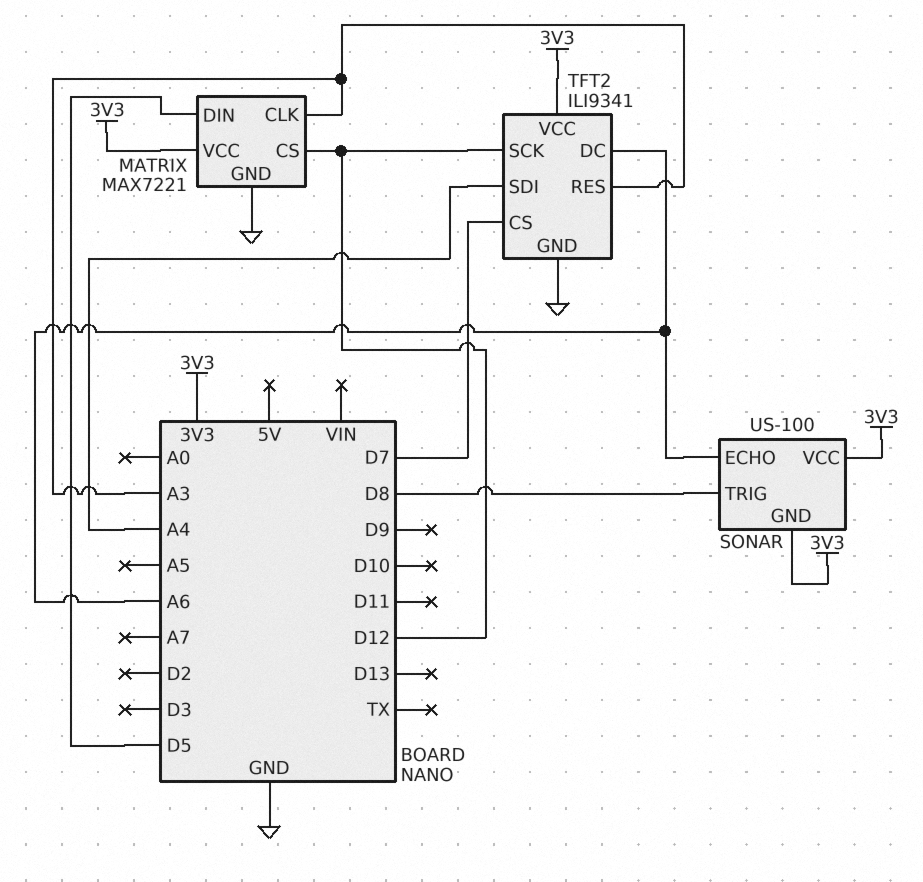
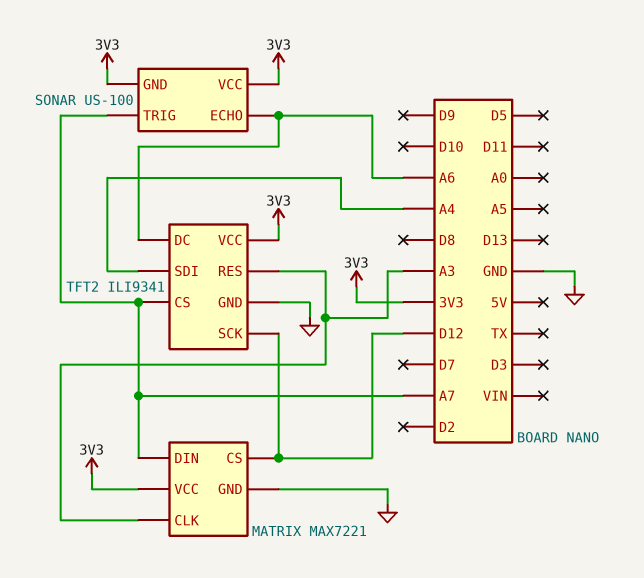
MATRIX pin DIN: D5 -> A7
SONAR pin TRIG: D8 -> A7
TFT2 pin CS: D7 -> A7

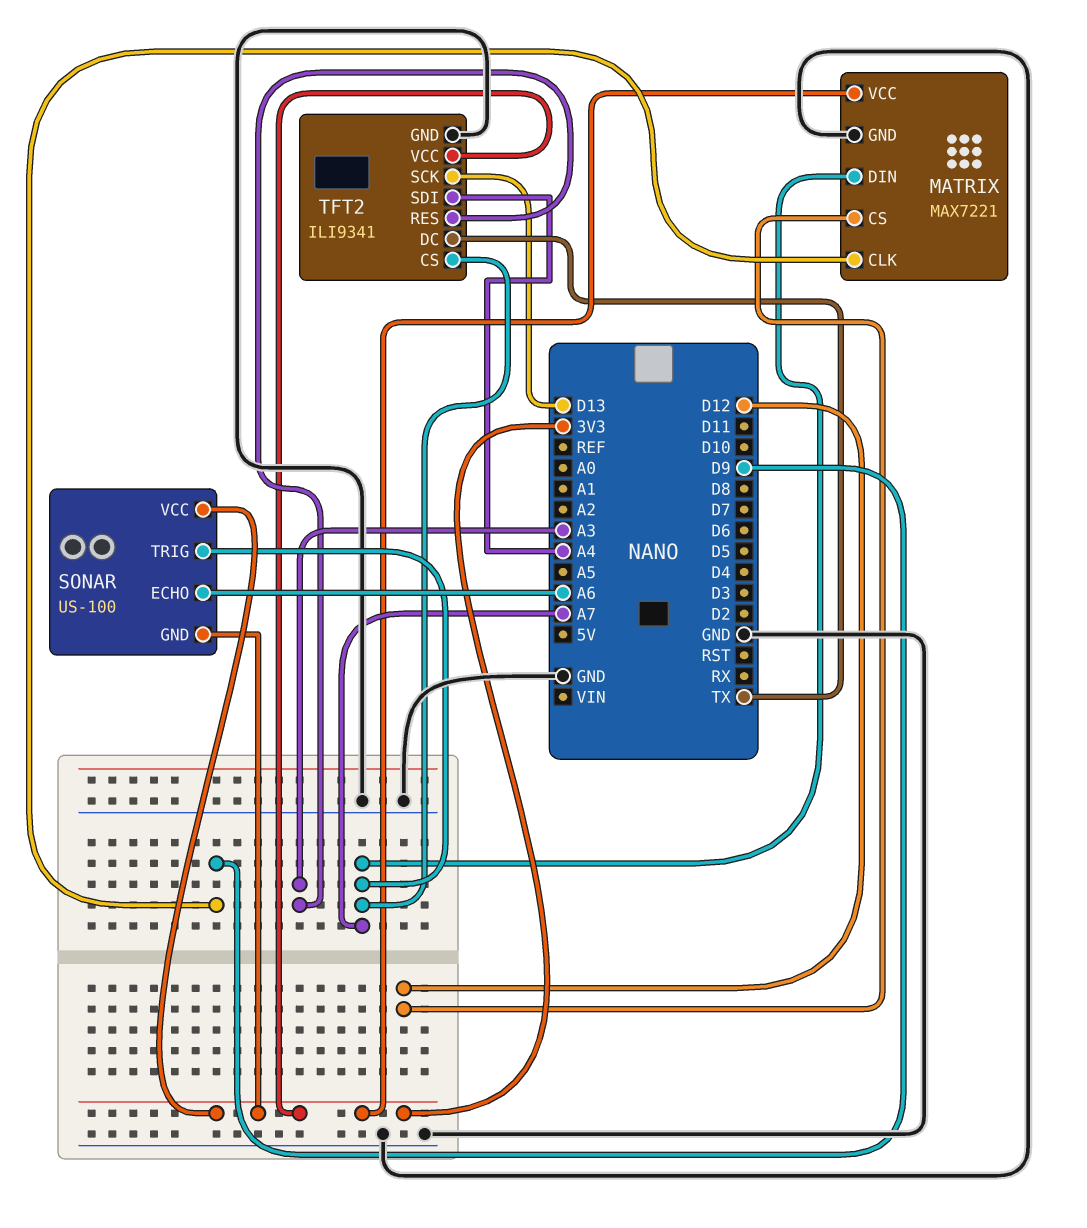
MATRIX pin CLK: A3 -> D9
TFT2 pin DC: A6 -> TX
TFT2 pin SCK: D12 -> D13

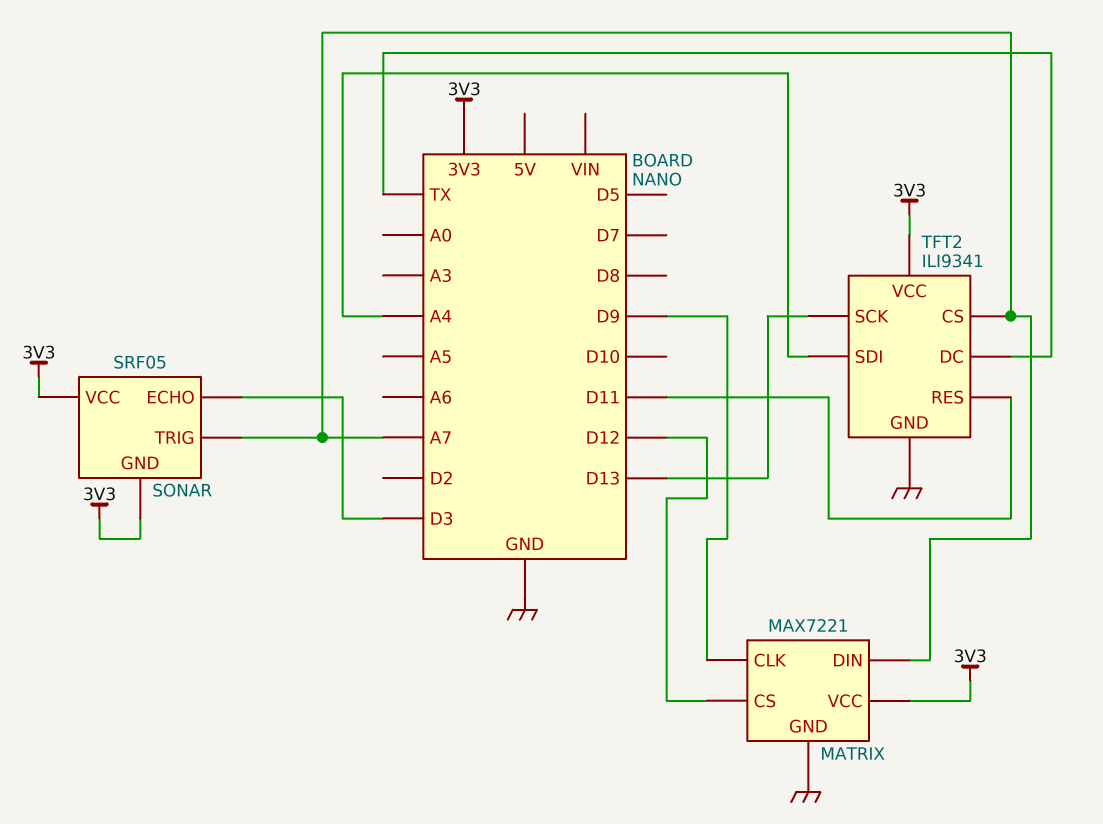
SONAR: US-100 -> SRF05
SONAR pin ECHO: A6 -> D3
TFT2 pin RES: A3 -> D11

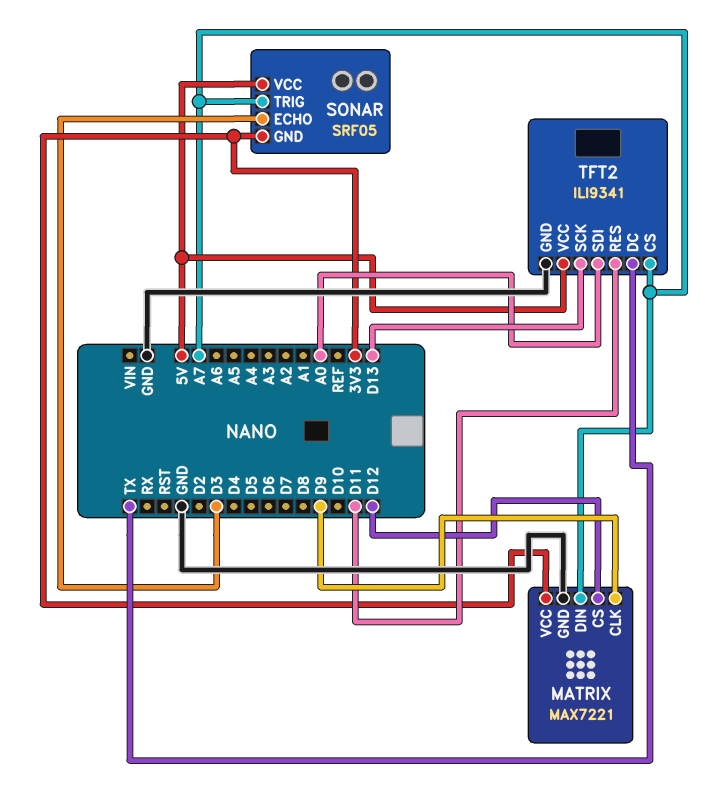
SONAR pin VCC: 3V3 -> 5V
TFT2 pin SDI: A4 -> A0
TFT2 pin VCC: 3V3 -> 5V

